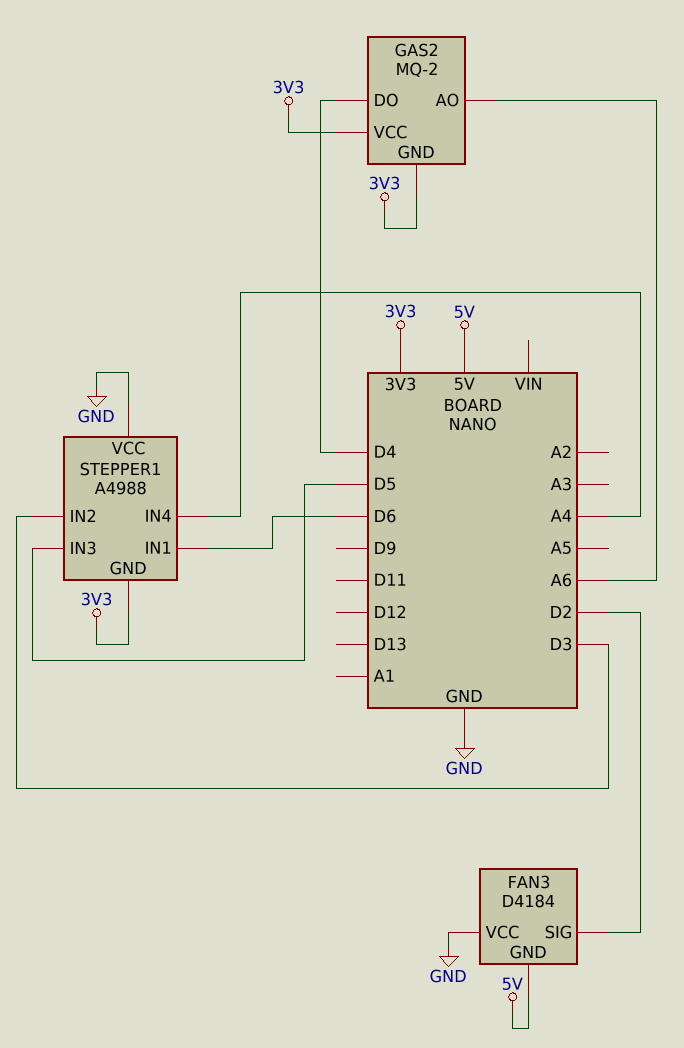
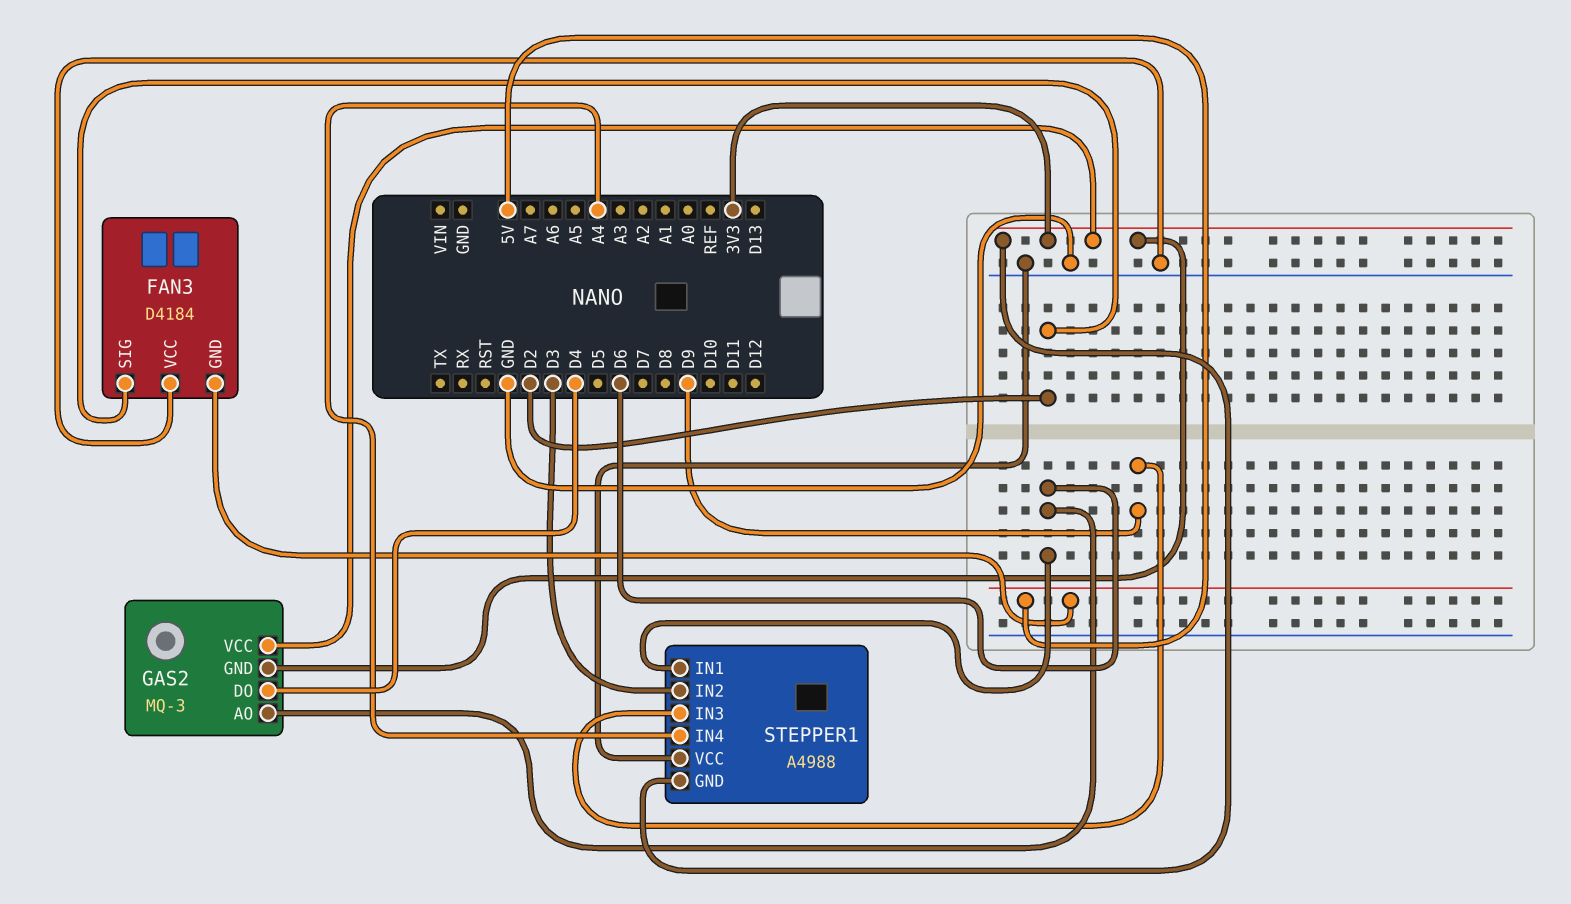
GAS2: MQ-2 -> MQ-3
GAS2 pin AO: A6 -> D6
STEPPER1 pin IN3: D5 -> D9

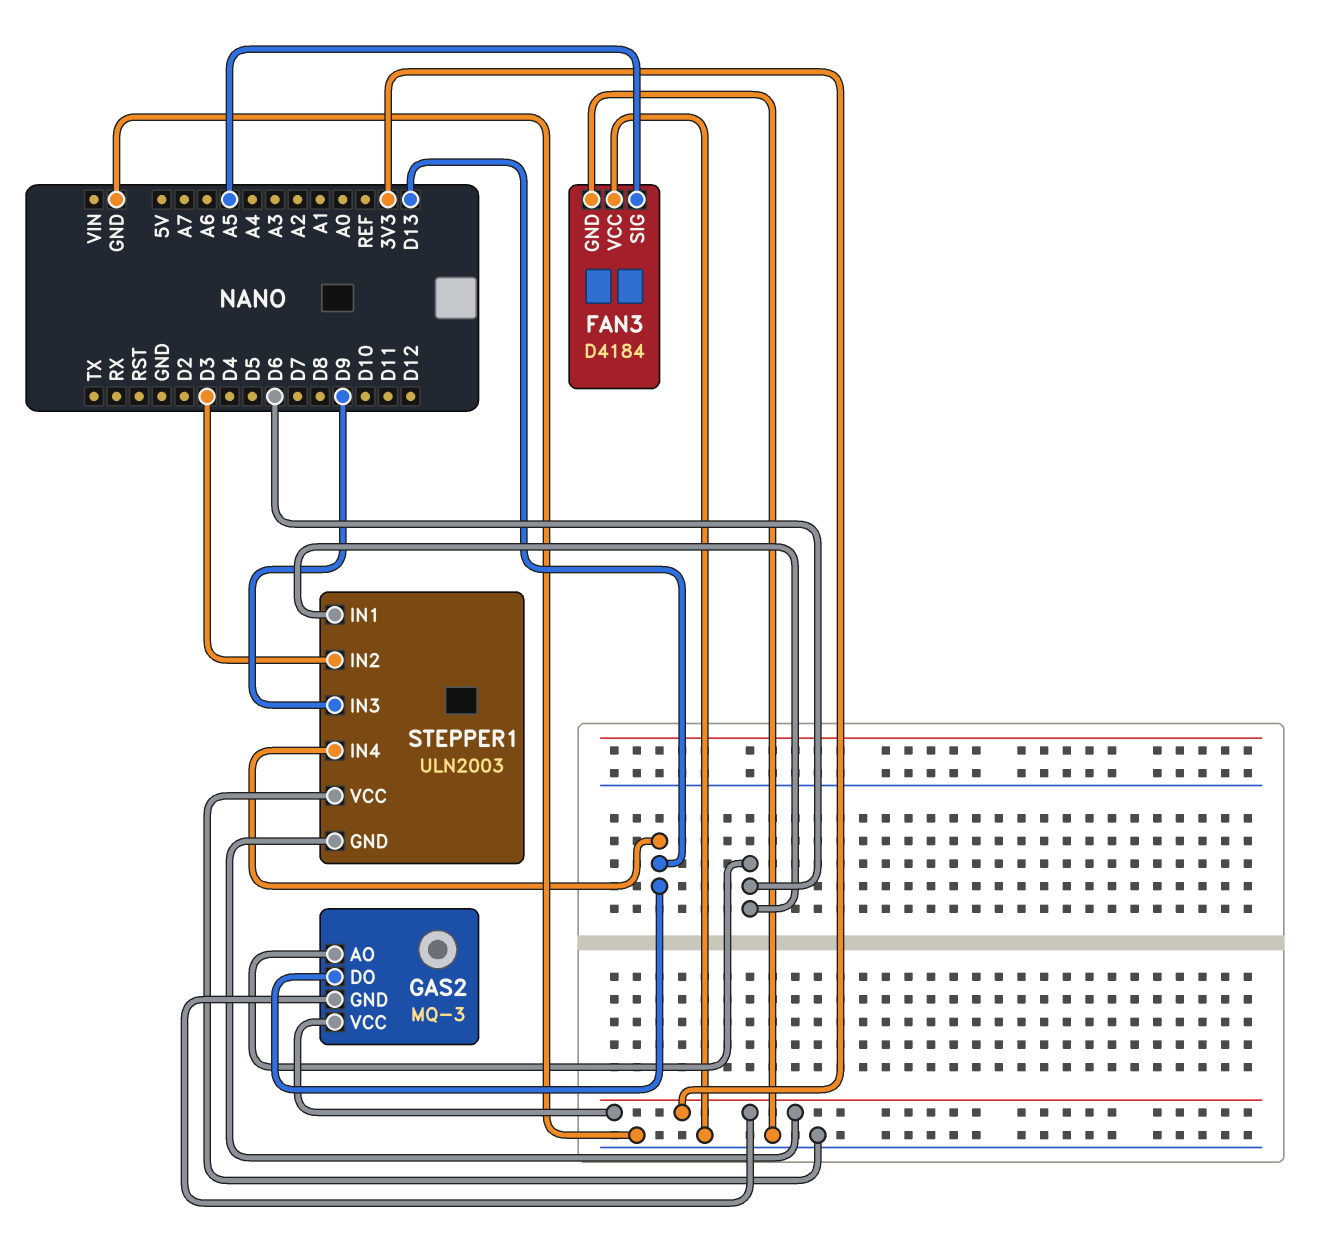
FAN3 pin GND: 5V -> GND
FAN3 pin SIG: D2 -> A5
GAS2 pin DO: D4 -> D13
STEPPER1: A4988 -> ULN2003
STEPPER1 pin IN4: A4 -> D13

